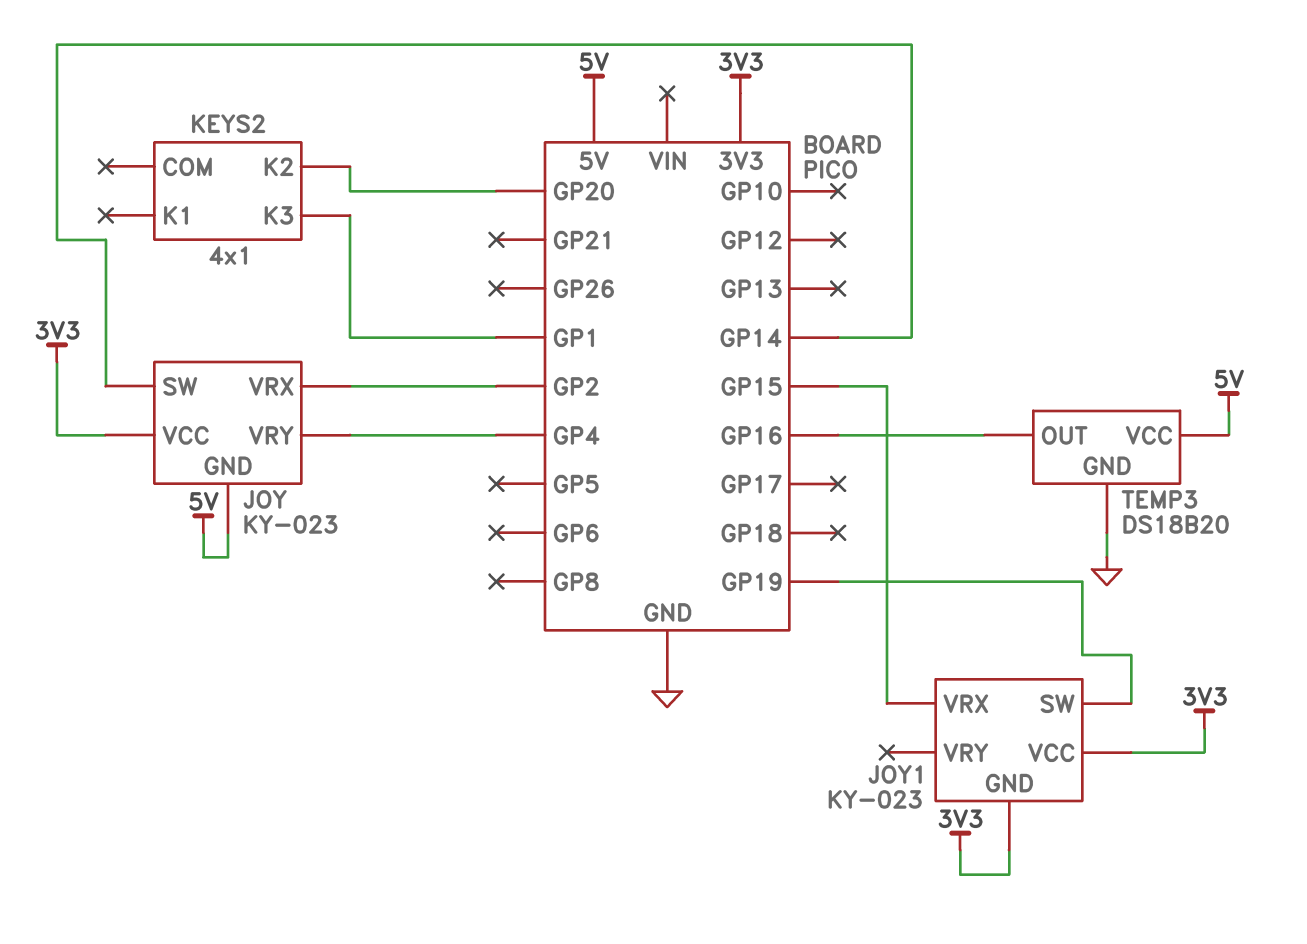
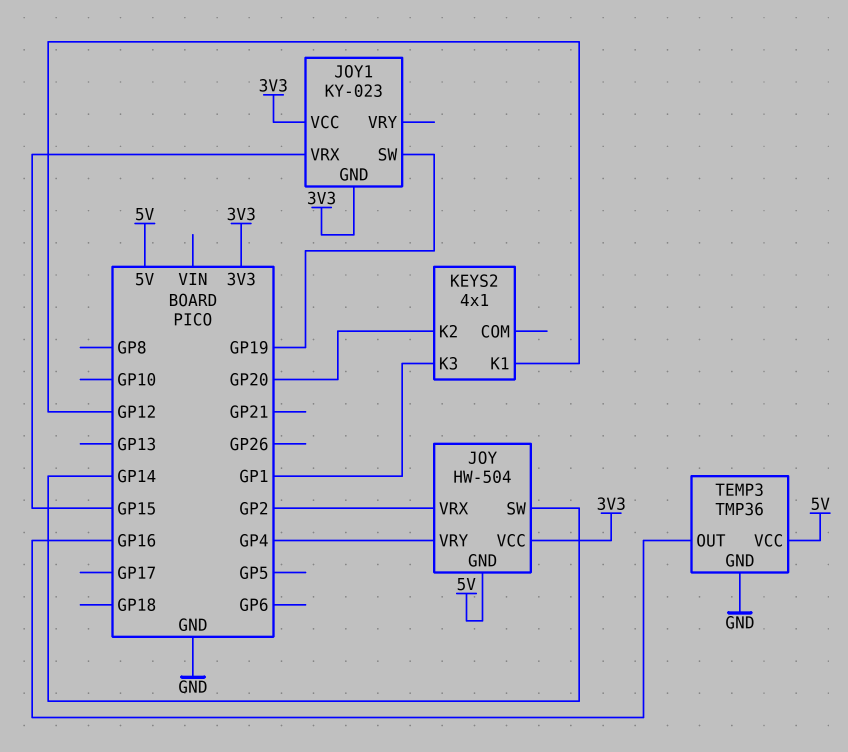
JOY: KY-023 -> HW-504
KEYS2 pin K1: none -> GP12
TEMP3: DS18B20 -> TMP36

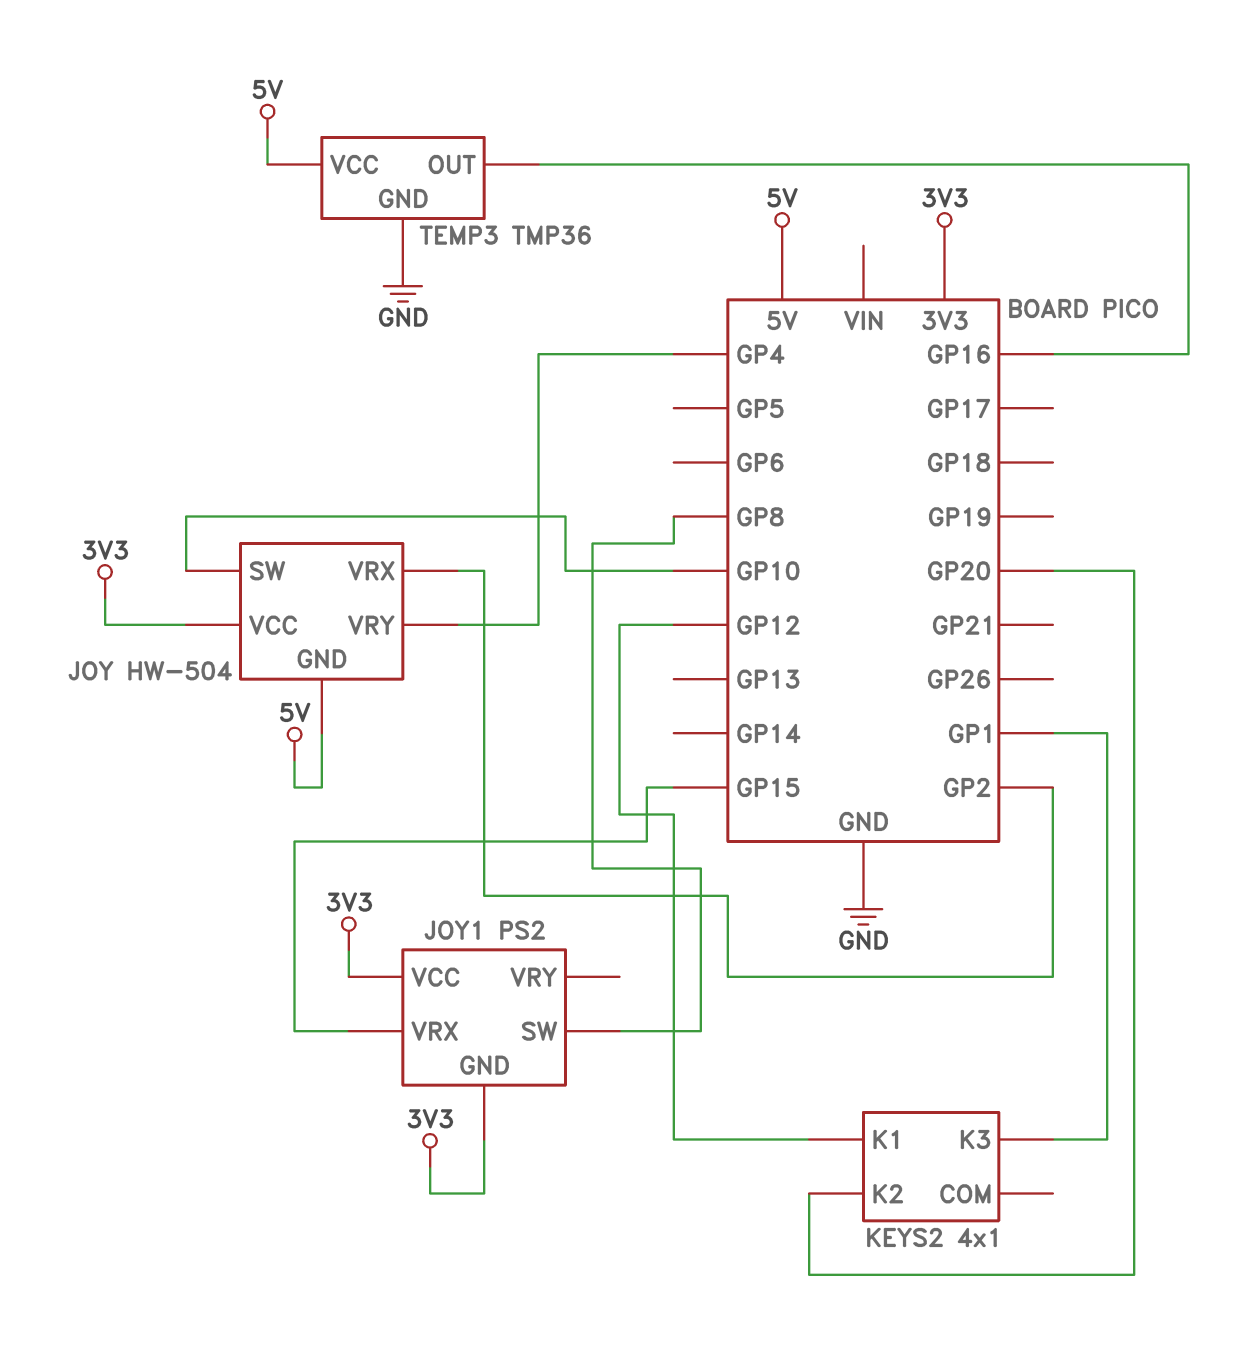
JOY pin SW: GP14 -> GP10
JOY1: KY-023 -> PS2
JOY1 pin SW: GP19 -> GP8

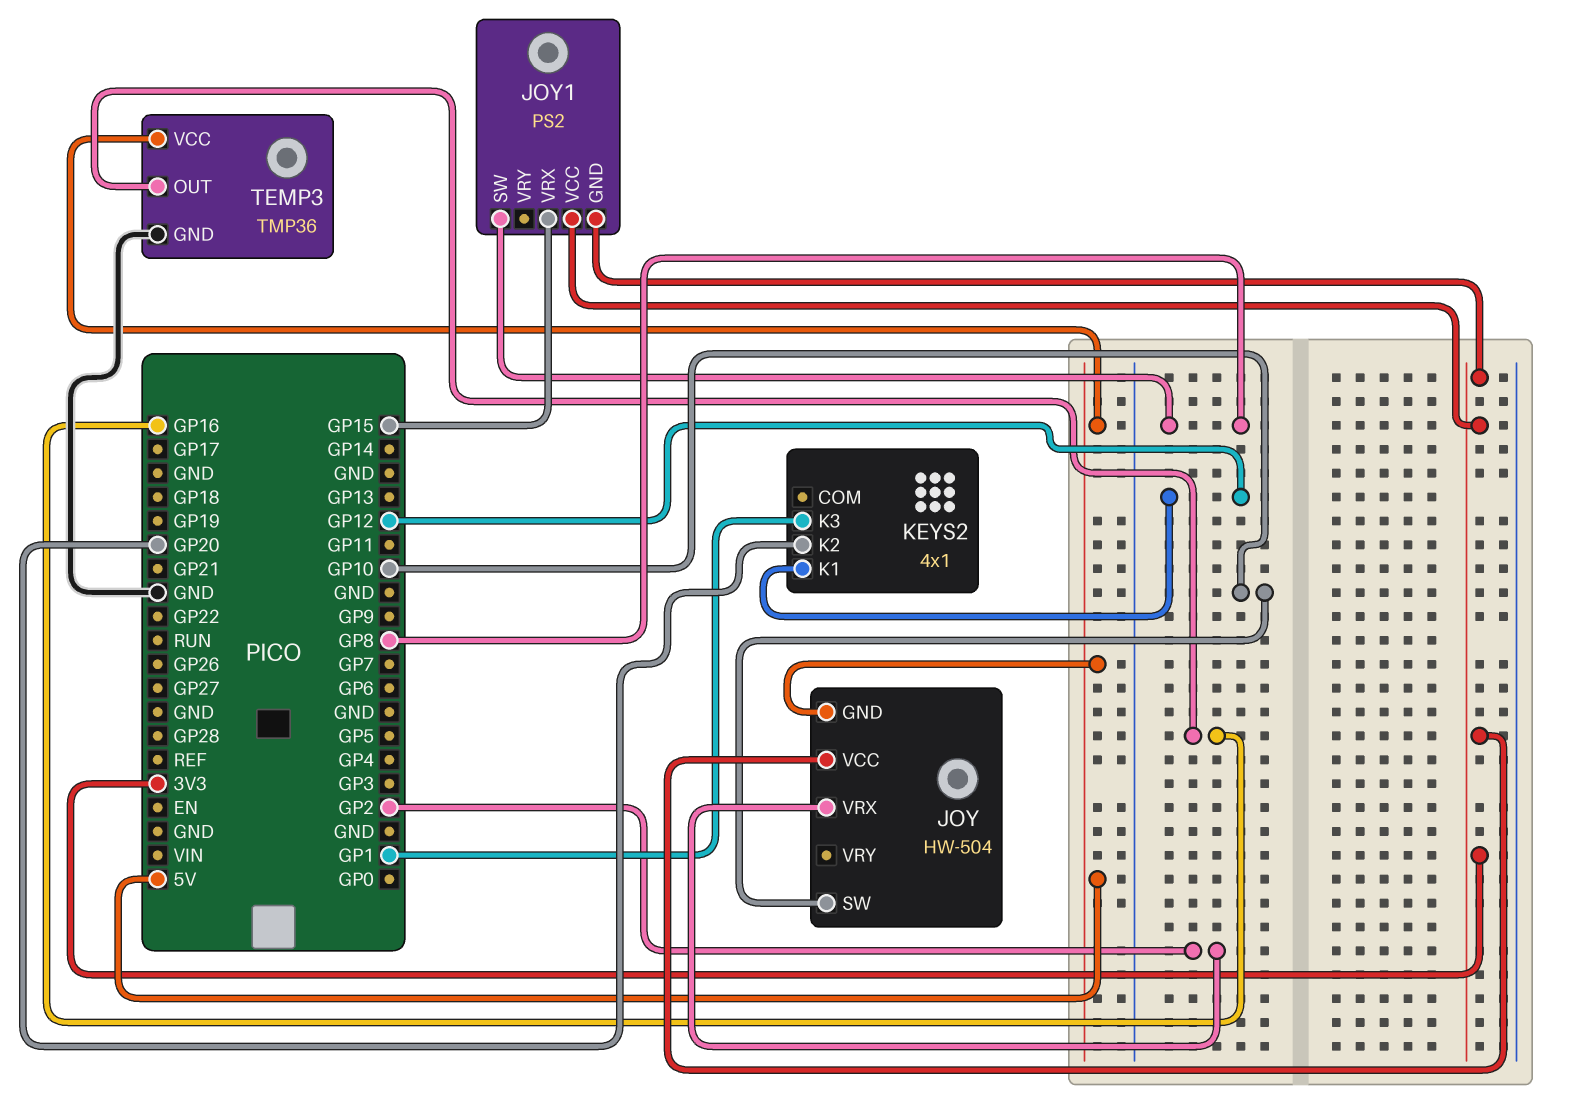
JOY pin VRY: GP4 -> none

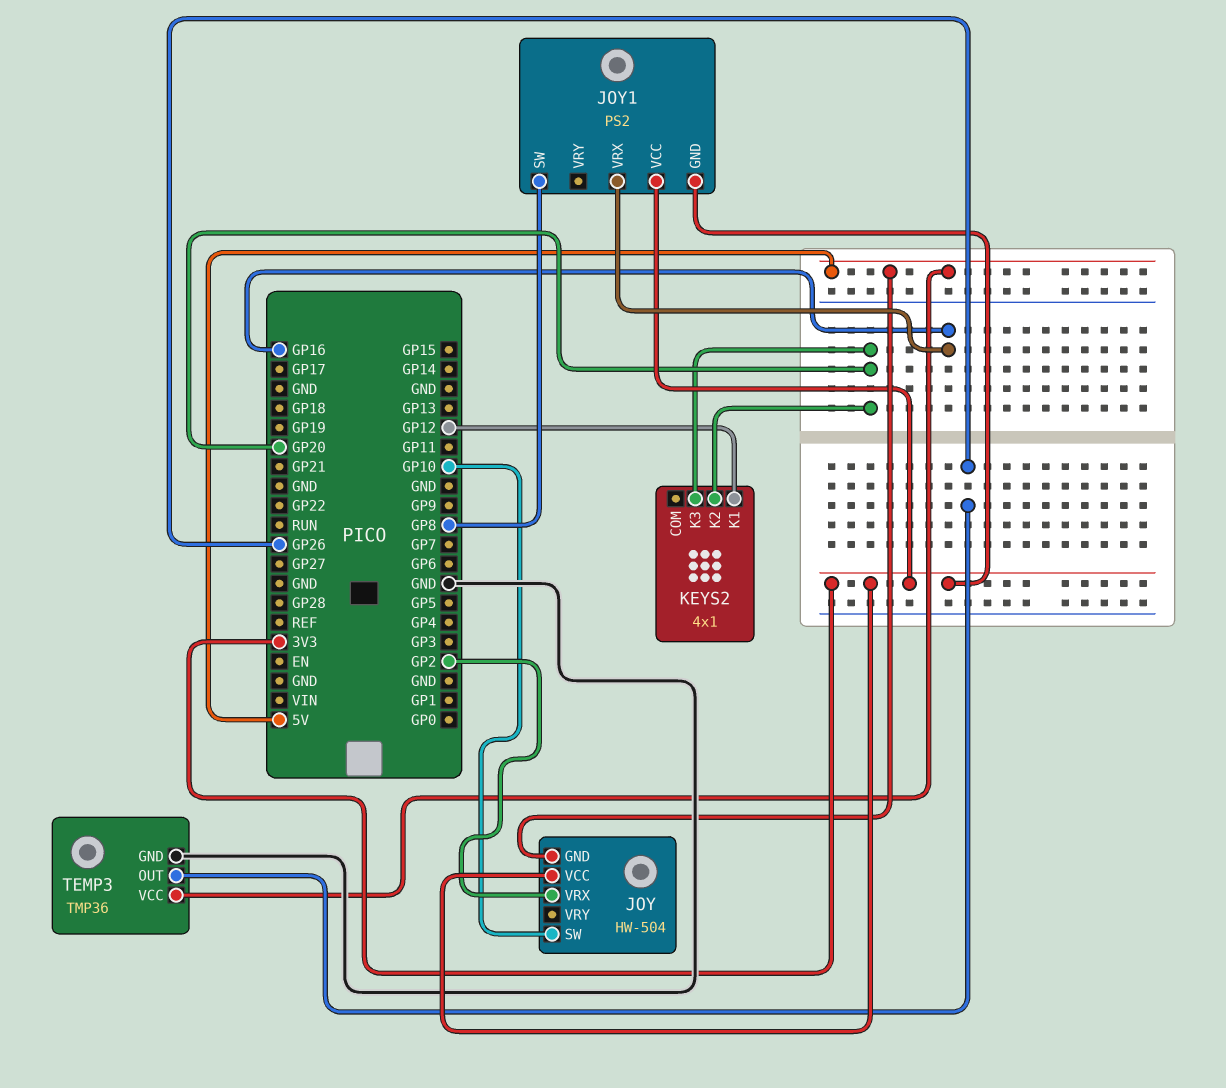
JOY1 pin VRX: GP15 -> GP16
KEYS2 pin K3: GP1 -> GP20
TEMP3 pin OUT: GP16 -> GP26

